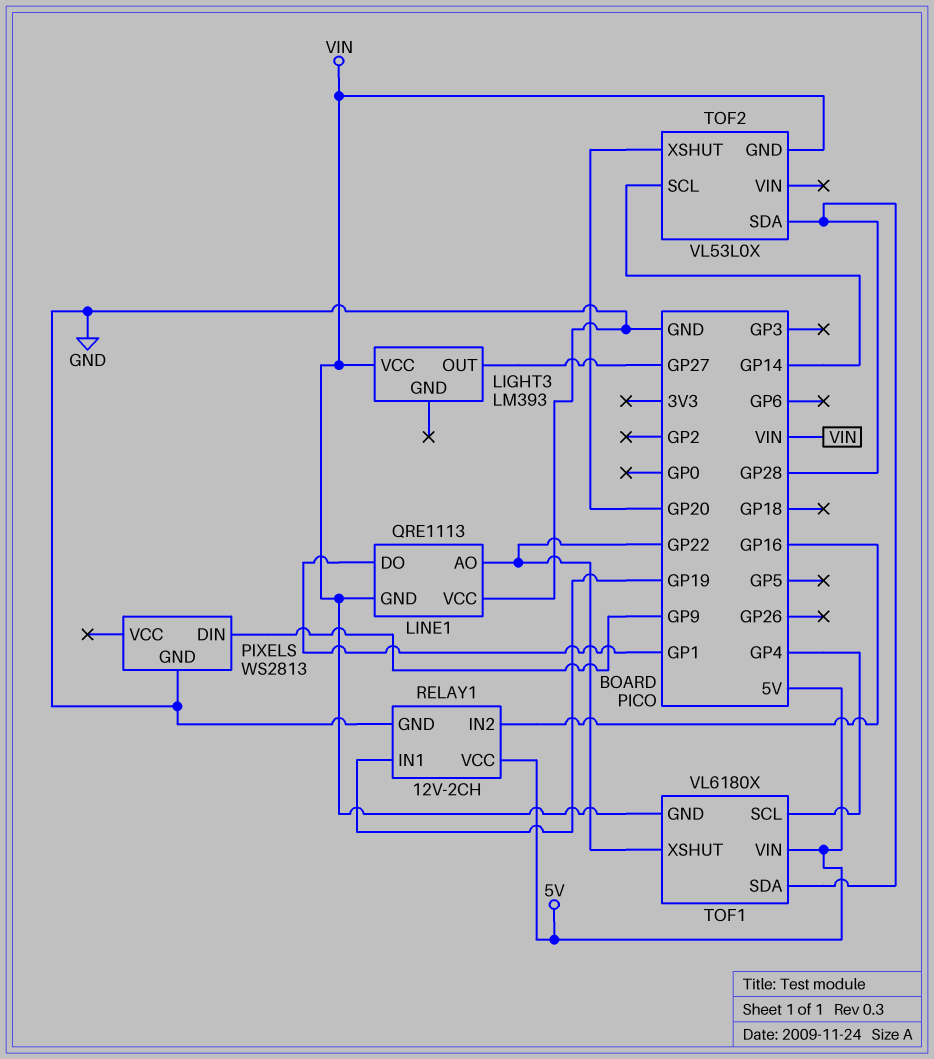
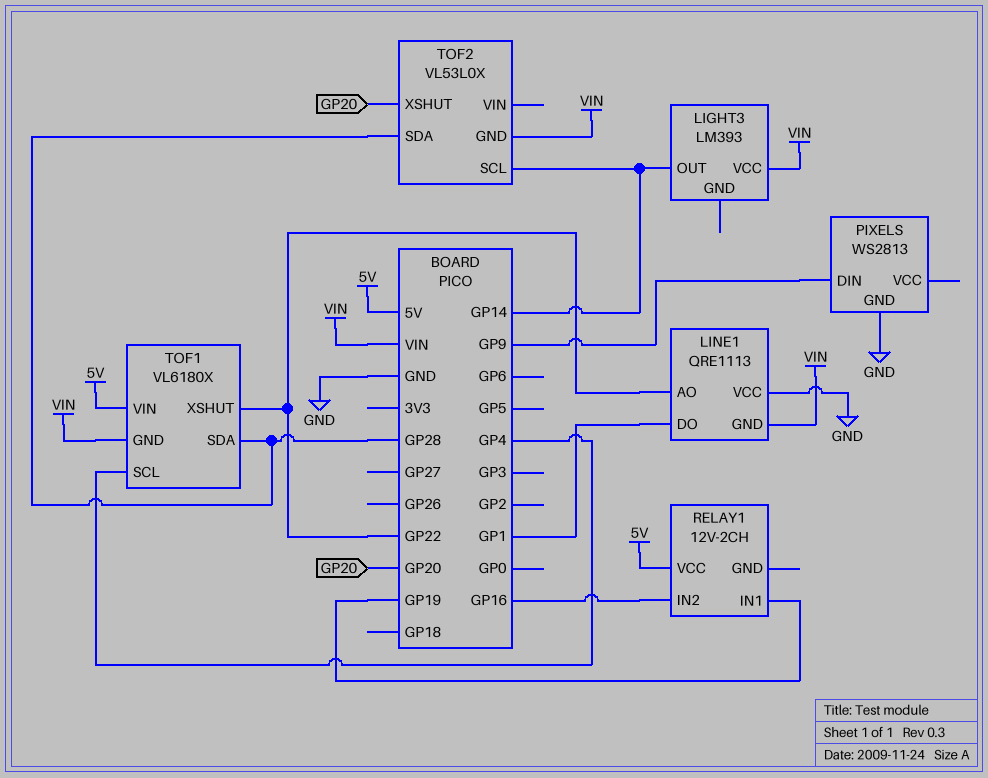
LIGHT3 pin OUT: GP27 -> GP14
RELAY1 pin GND: GND -> none

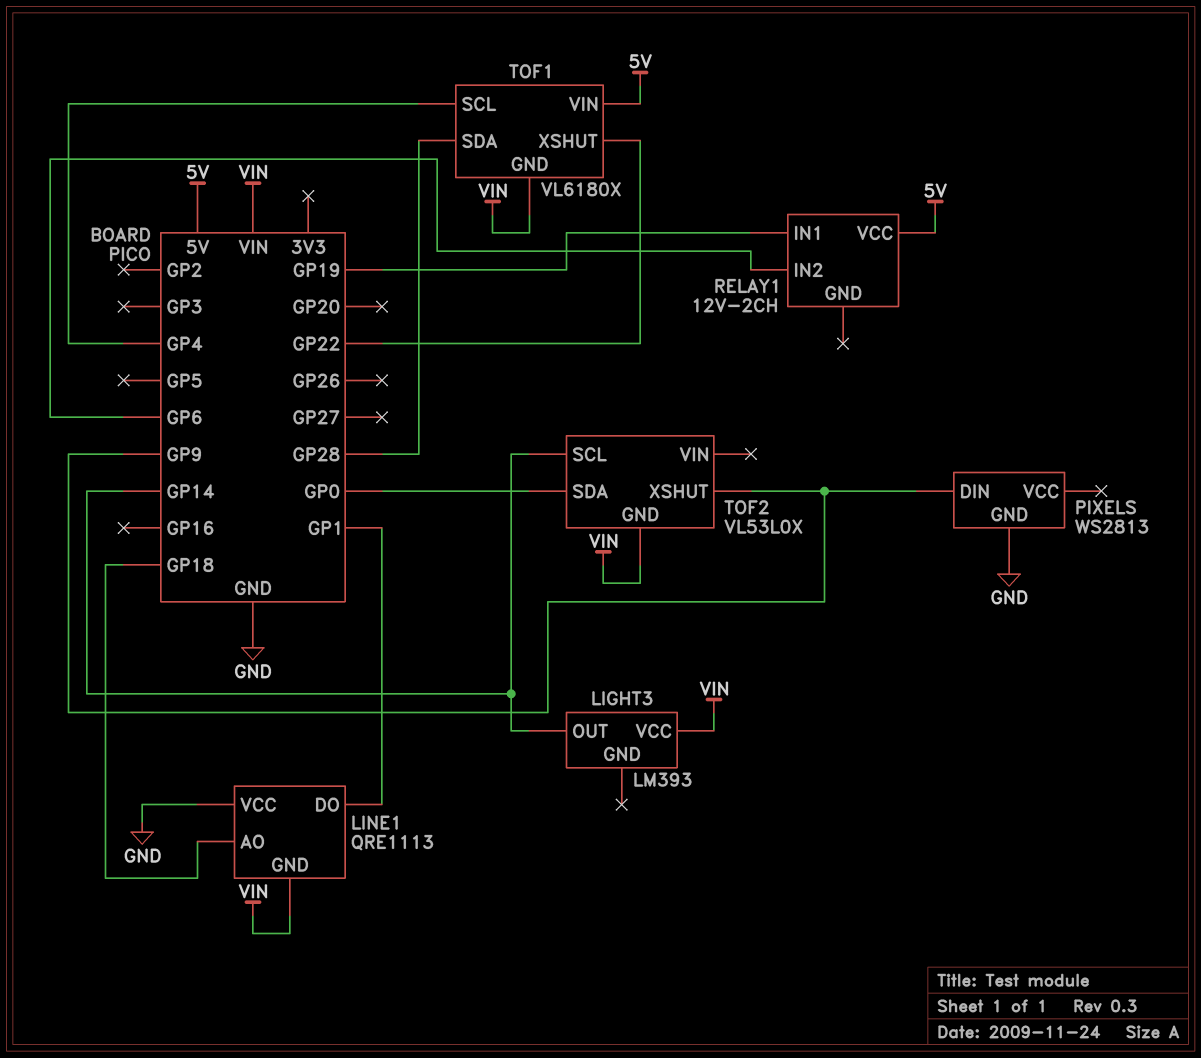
LINE1 pin AO: GP22 -> GP18
RELAY1 pin IN2: GP16 -> GP6
TOF2 pin SDA: GP28 -> GP0
TOF2 pin XSHUT: GP20 -> GP9

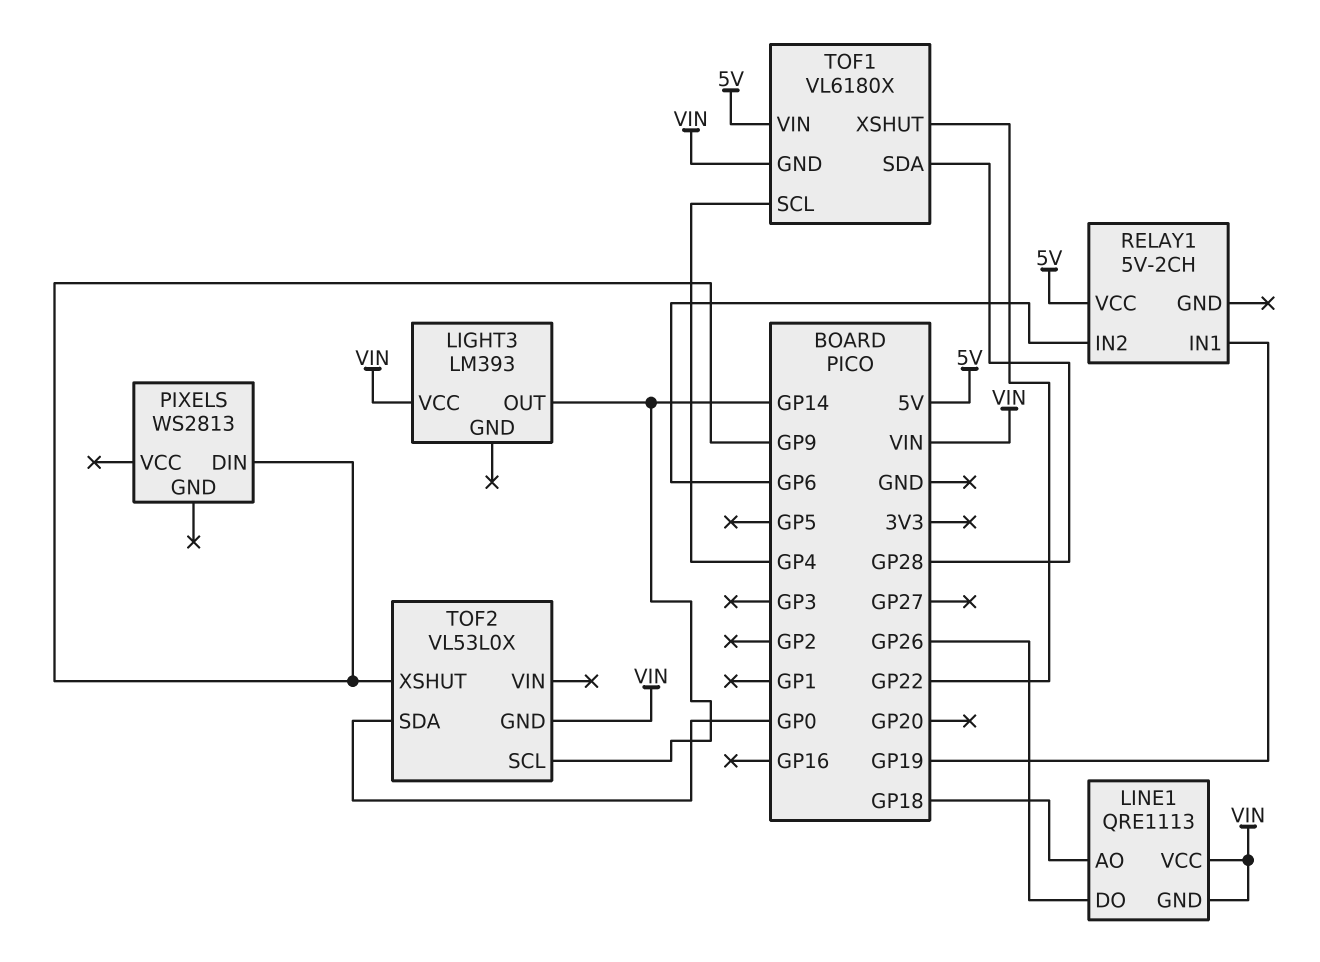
LINE1 pin DO: GP1 -> GP26
LINE1 pin VCC: GND -> VIN
PIXELS pin GND: GND -> none
RELAY1: 12V-2CH -> 5V-2CH

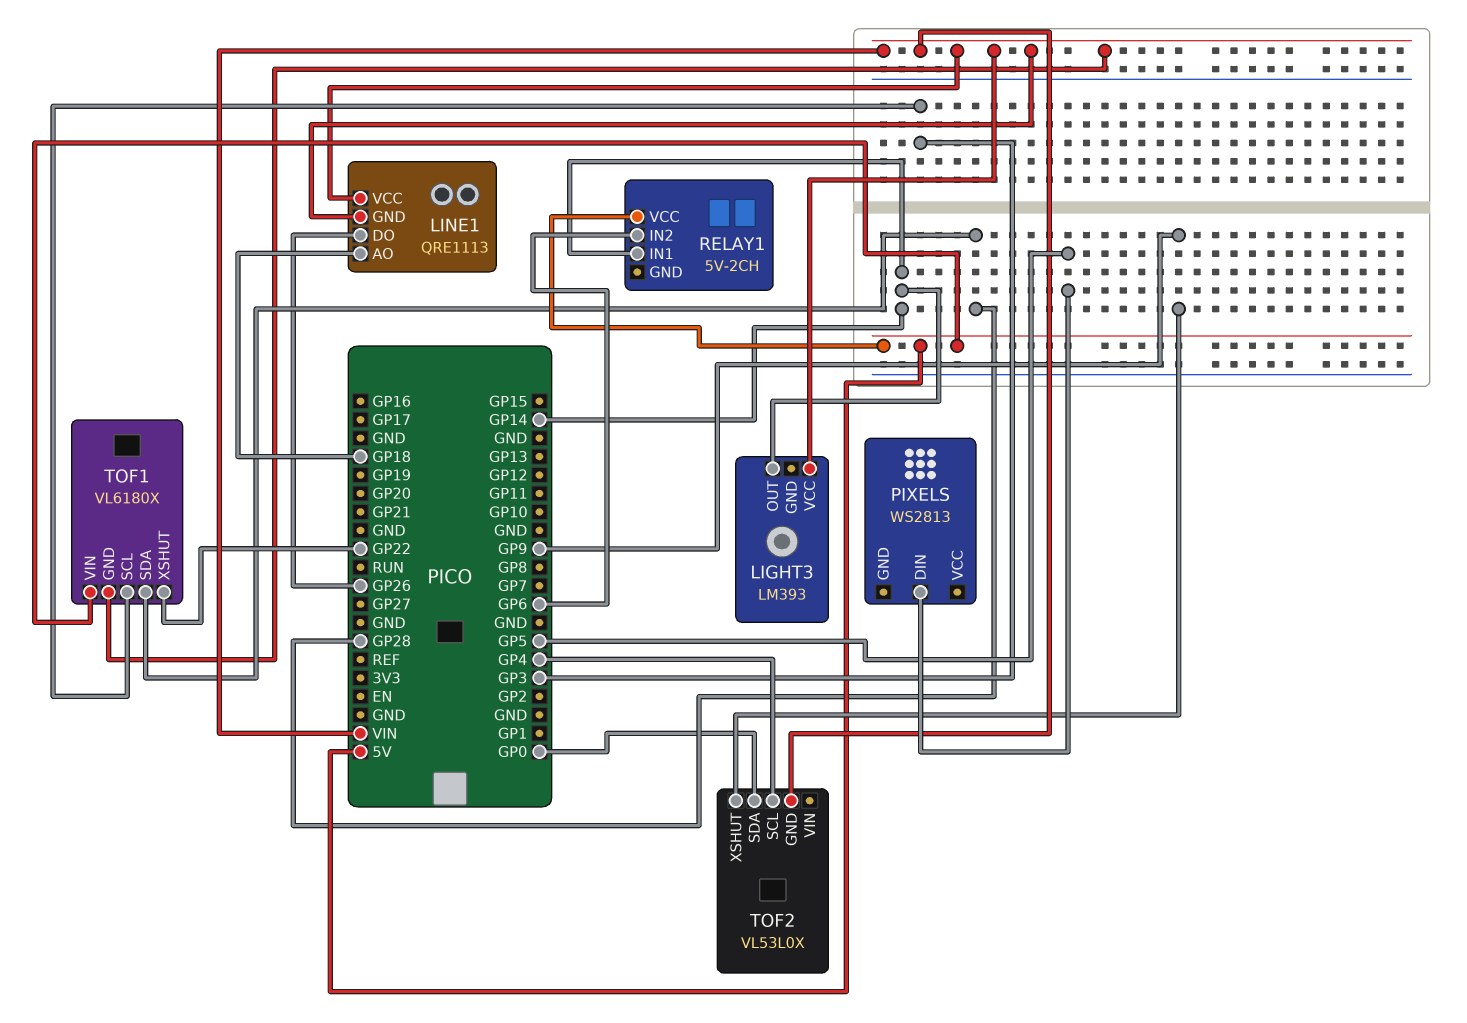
PIXELS pin DIN: GP9 -> GP5
RELAY1 pin IN1: GP19 -> GP14
TOF1 pin SCL: GP4 -> GP3
TOF2 pin SCL: GP14 -> GP4

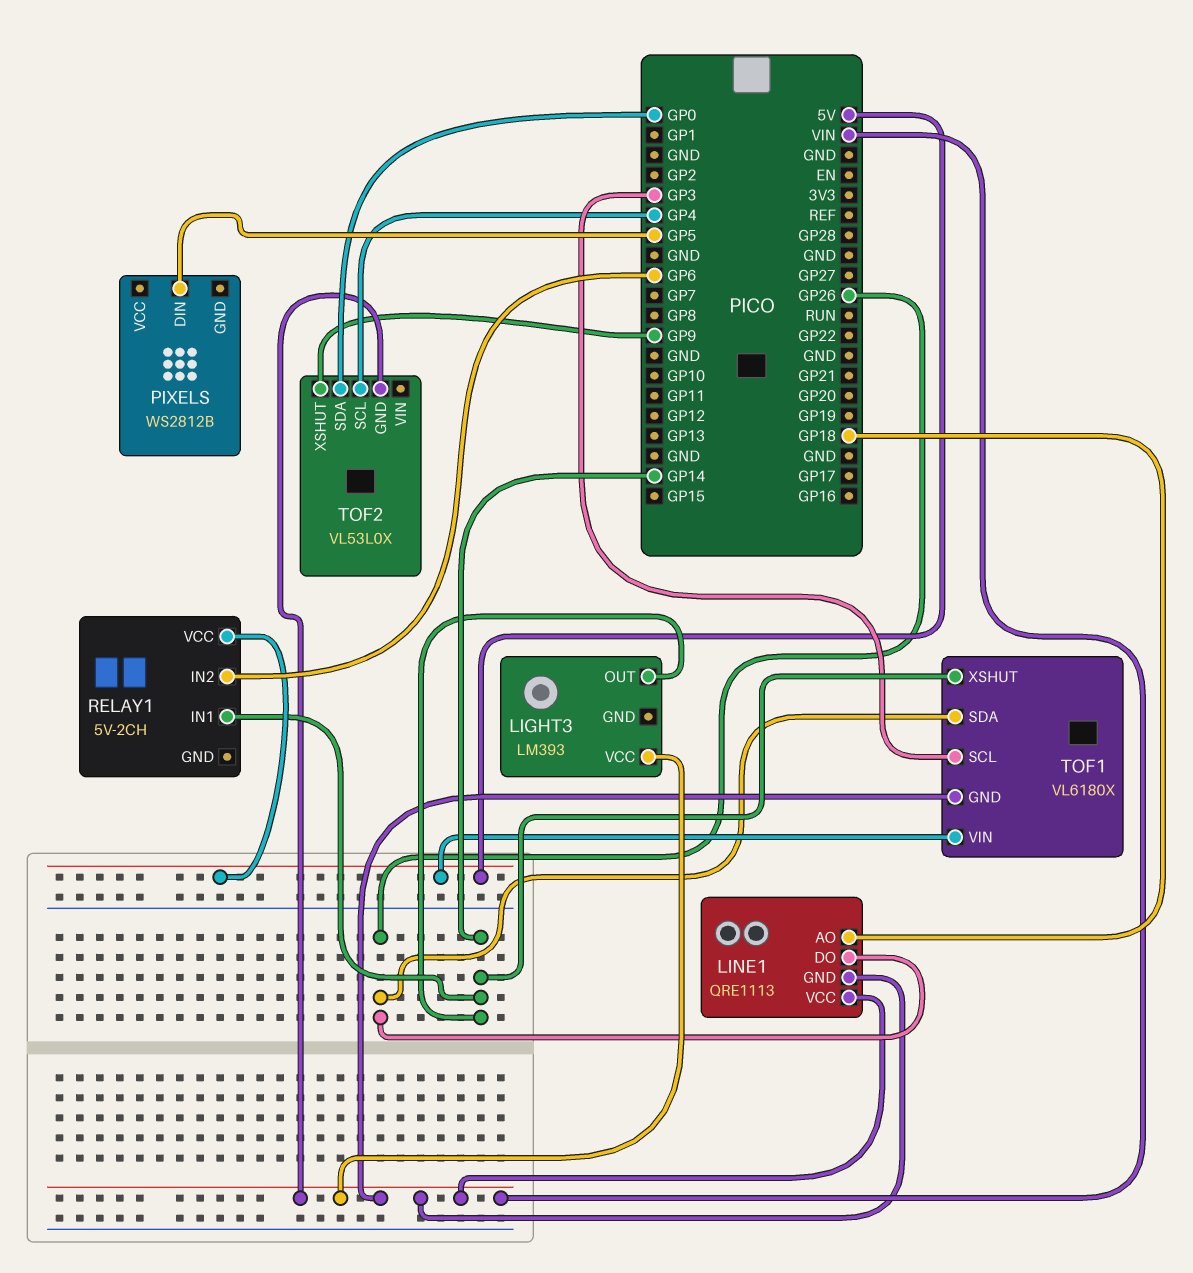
PIXELS: WS2813 -> WS2812B
TOF1 pin SDA: GP28 -> GP26
TOF1 pin XSHUT: GP22 -> GP14

